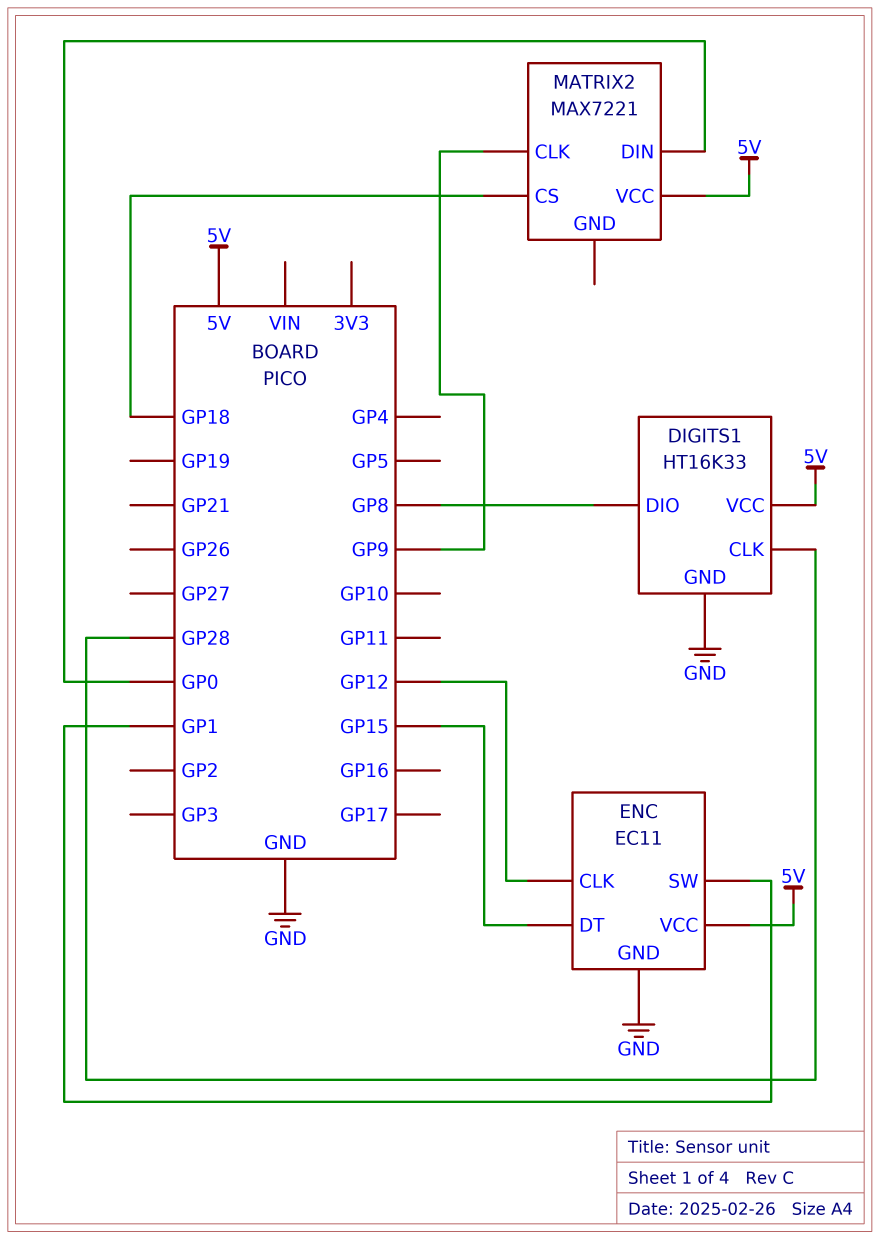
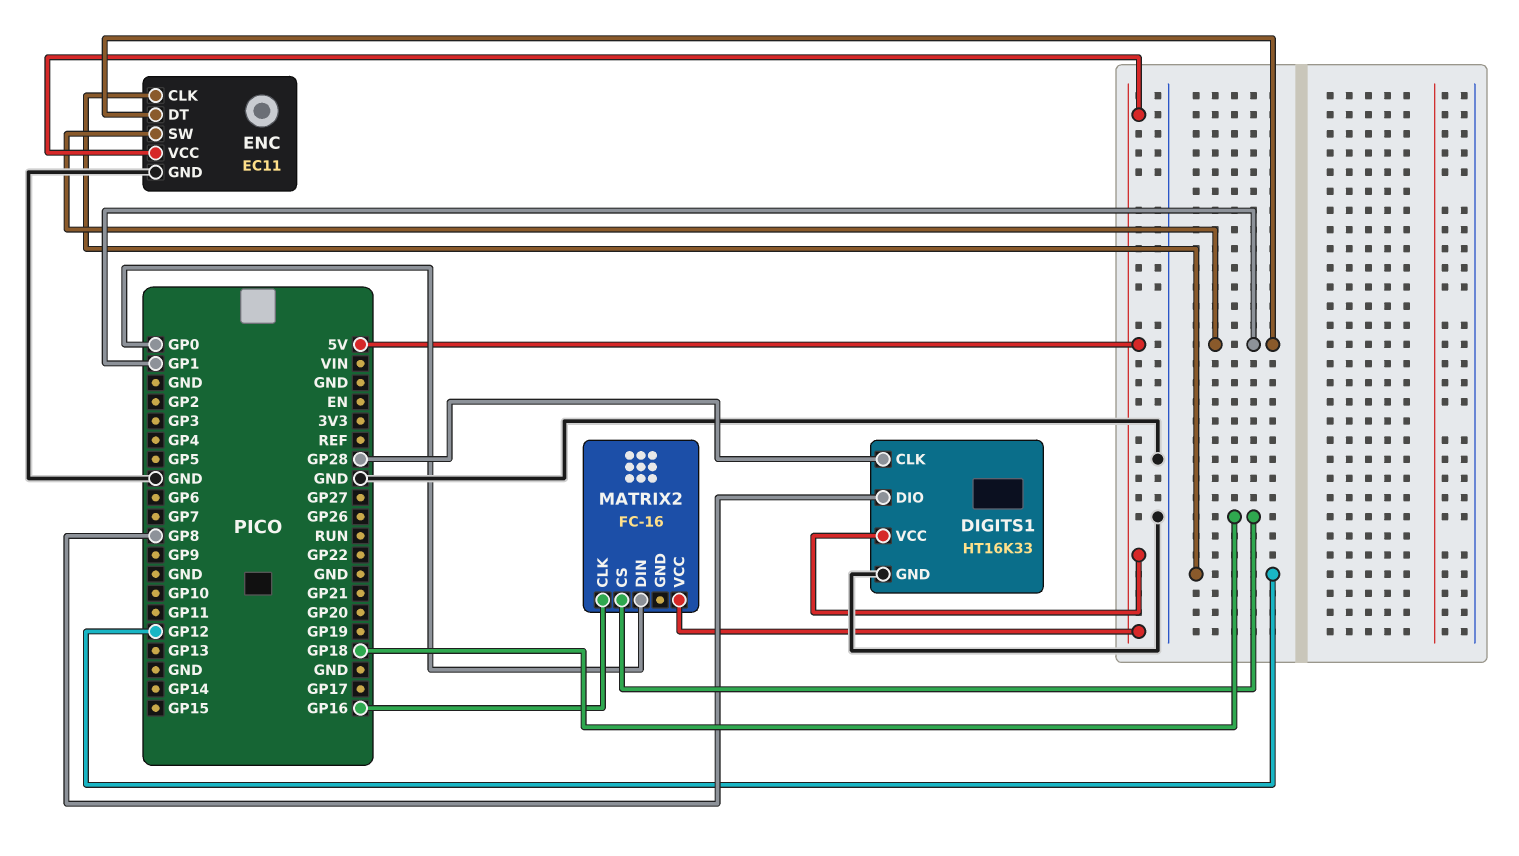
ENC pin DT: GP15 -> GP1
MATRIX2: MAX7221 -> FC-16
MATRIX2 pin CLK: GP9 -> GP16

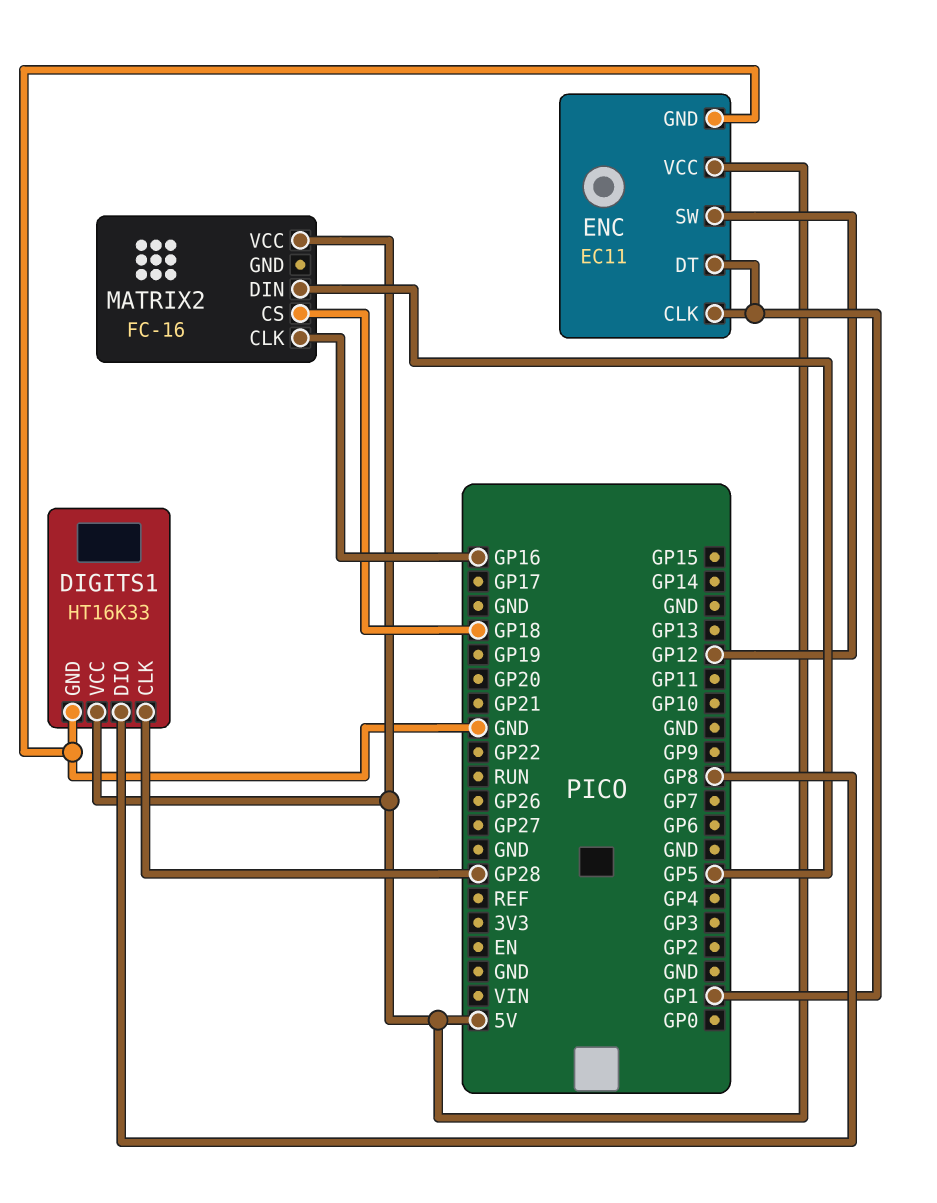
ENC pin CLK: GP12 -> GP1
ENC pin SW: GP1 -> GP12
MATRIX2 pin DIN: GP0 -> GP5

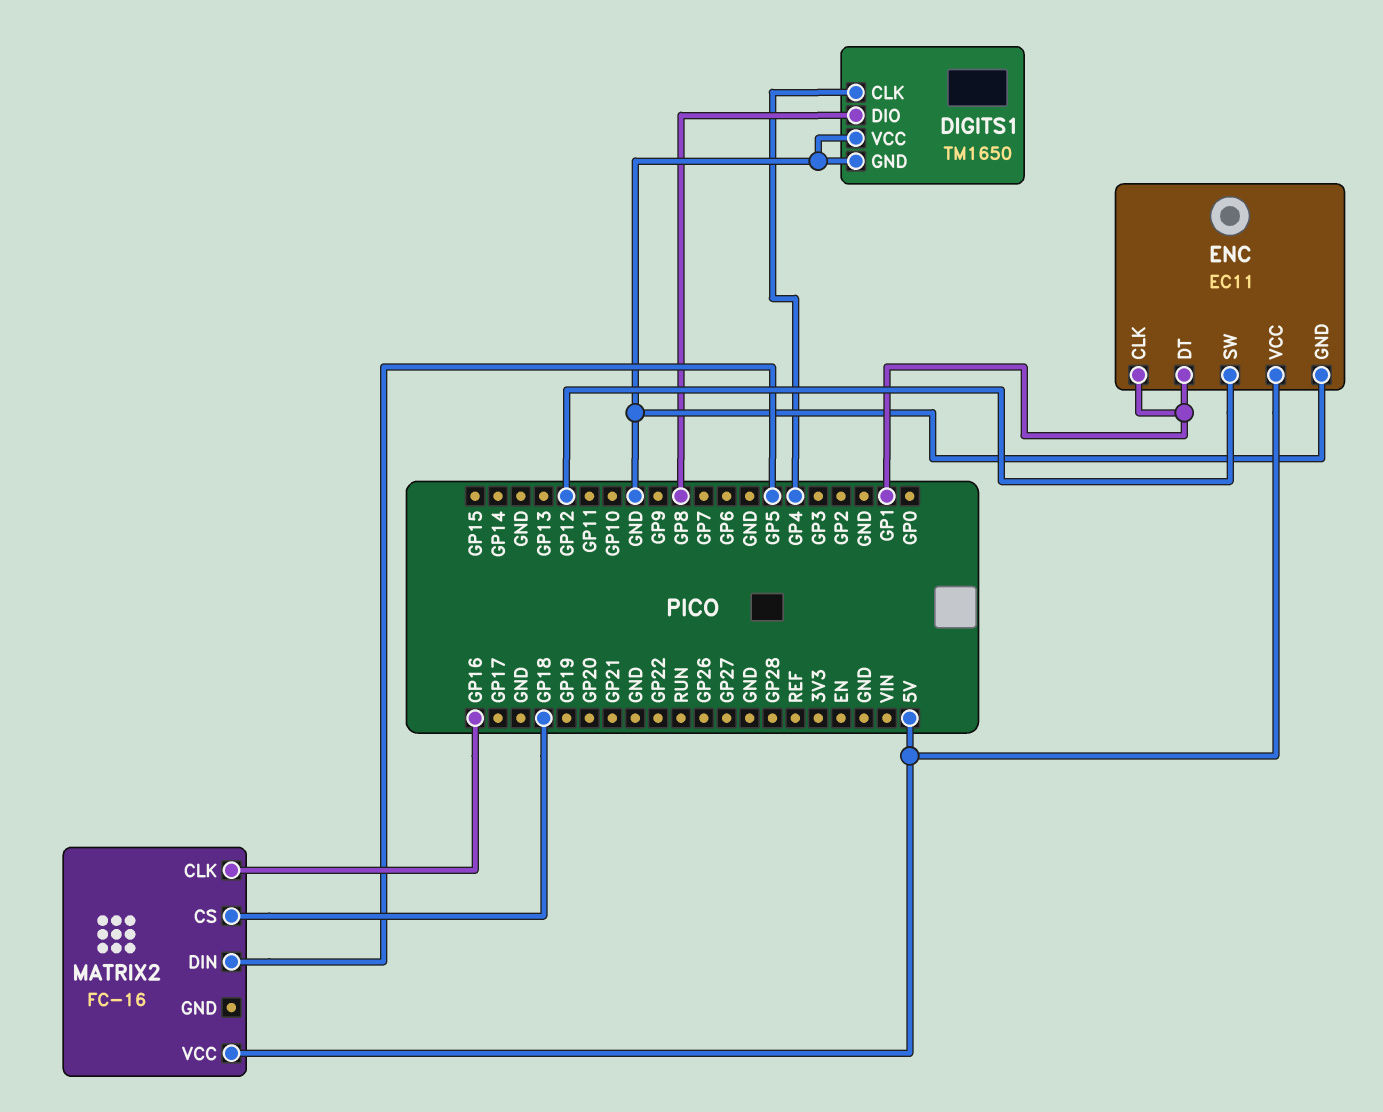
DIGITS1: HT16K33 -> TM1650
DIGITS1 pin CLK: GP28 -> GP4
DIGITS1 pin VCC: 5V -> GND

